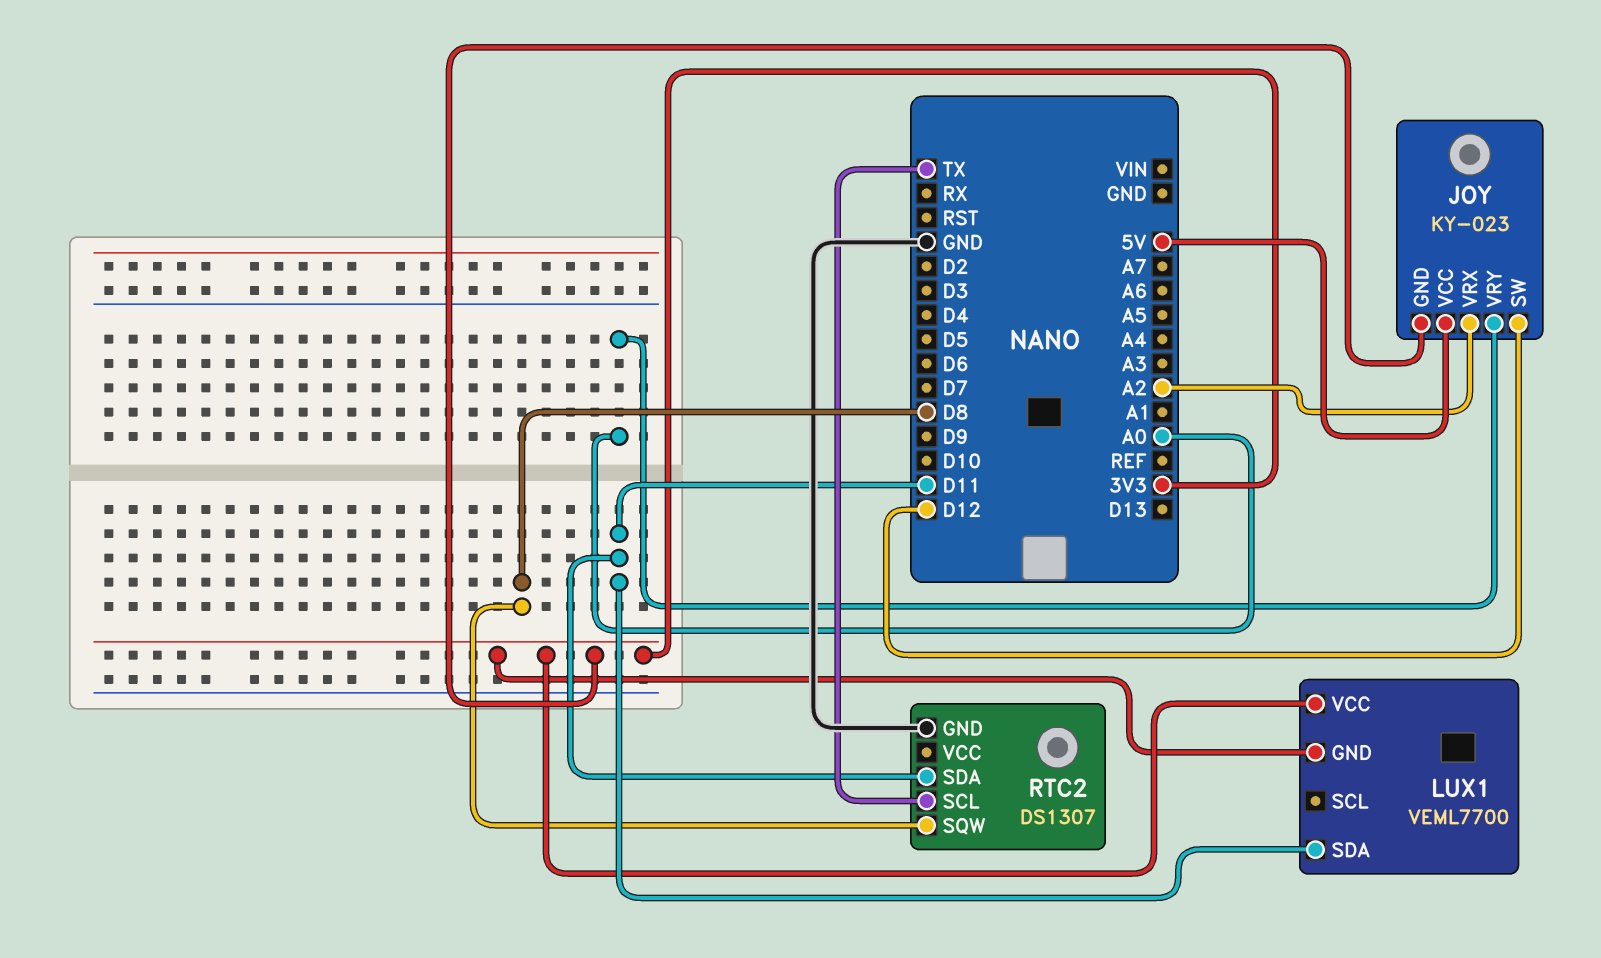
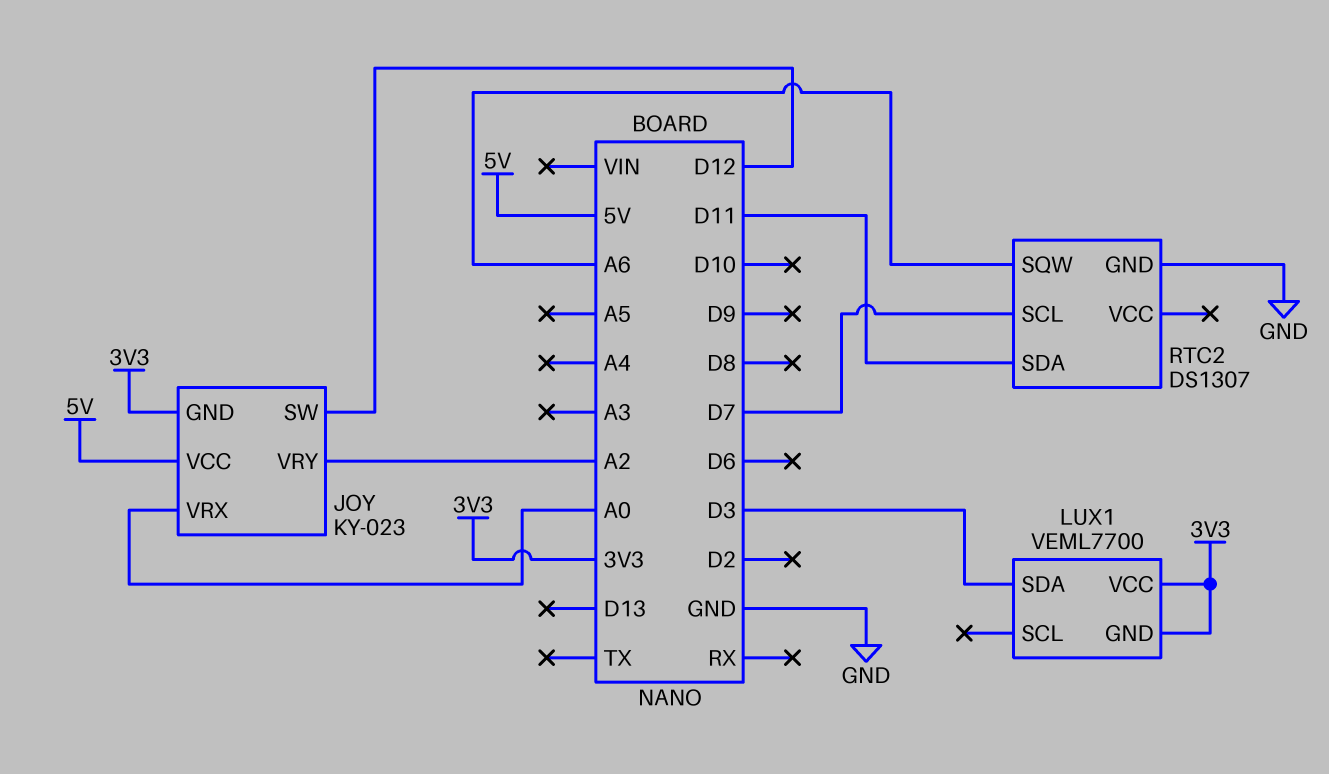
JOY pin VRX: A2 -> A0
JOY pin VRY: A0 -> A2
LUX1 pin SDA: D11 -> D3
RTC2 pin SCL: TX -> D7
RTC2 pin SQW: D8 -> A6

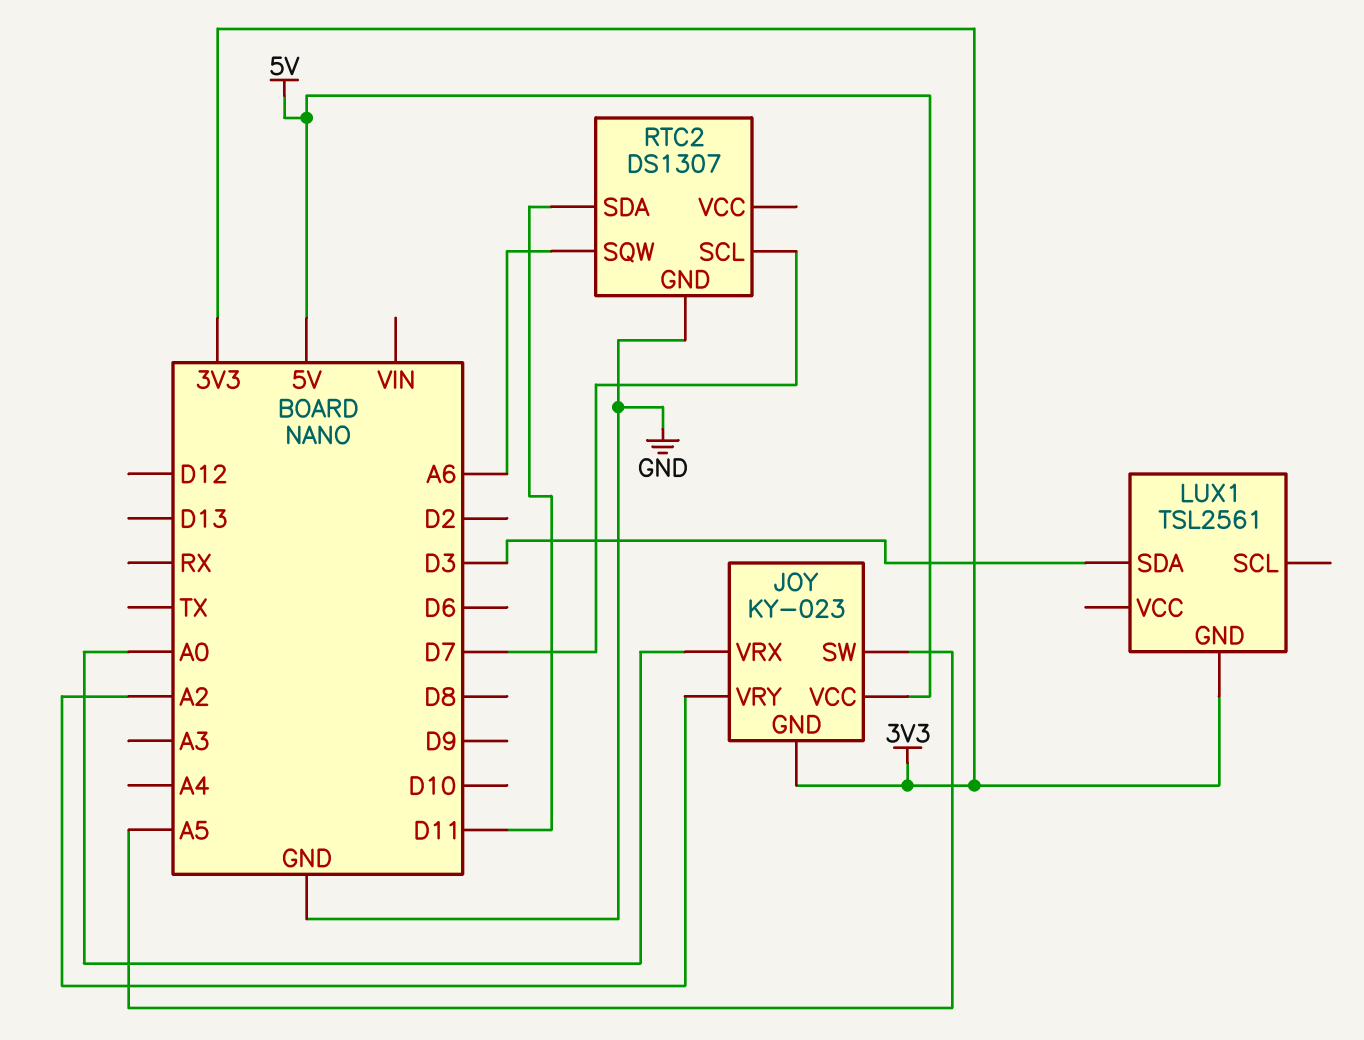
JOY pin SW: D12 -> A5
LUX1: VEML7700 -> TSL2561
LUX1 pin VCC: 3V3 -> none

